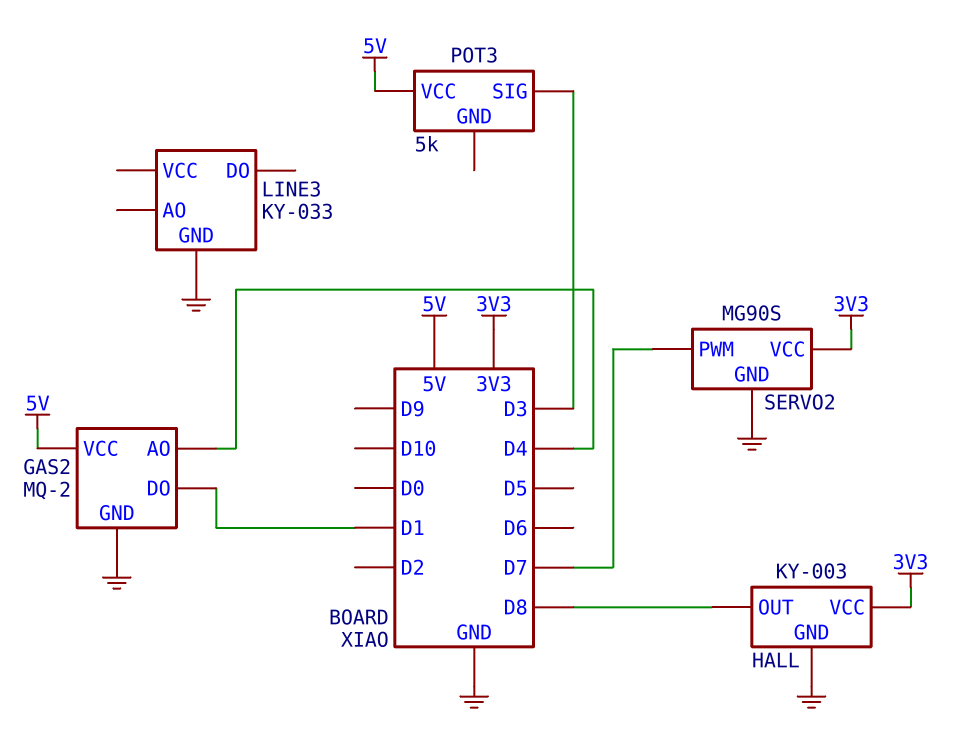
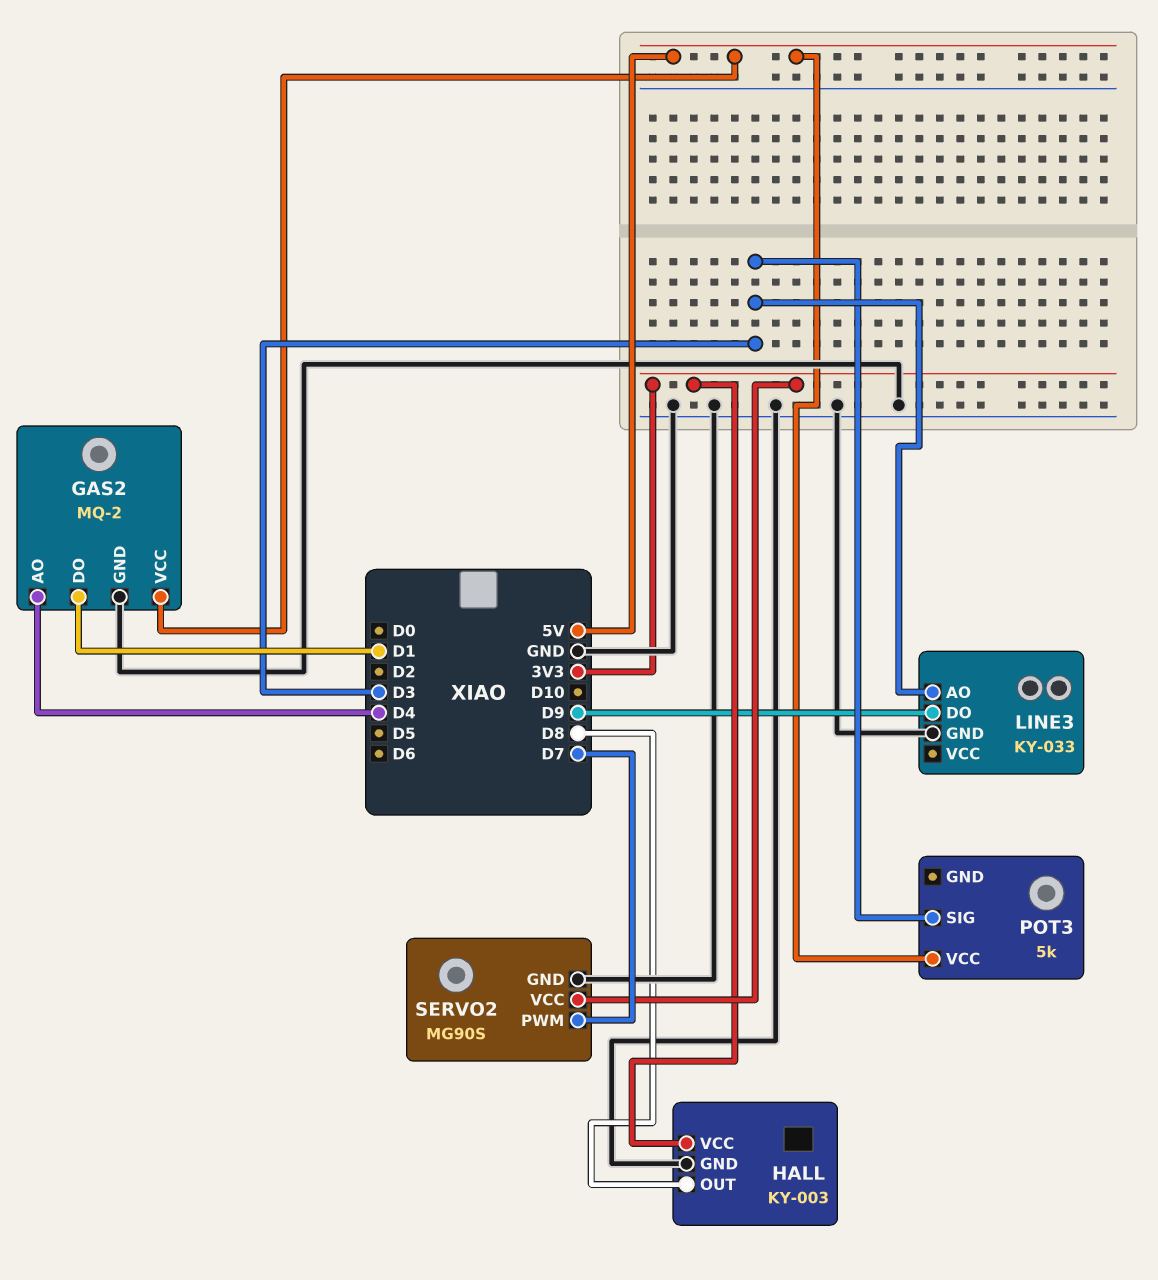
LINE3 pin AO: none -> D3
LINE3 pin DO: none -> D9

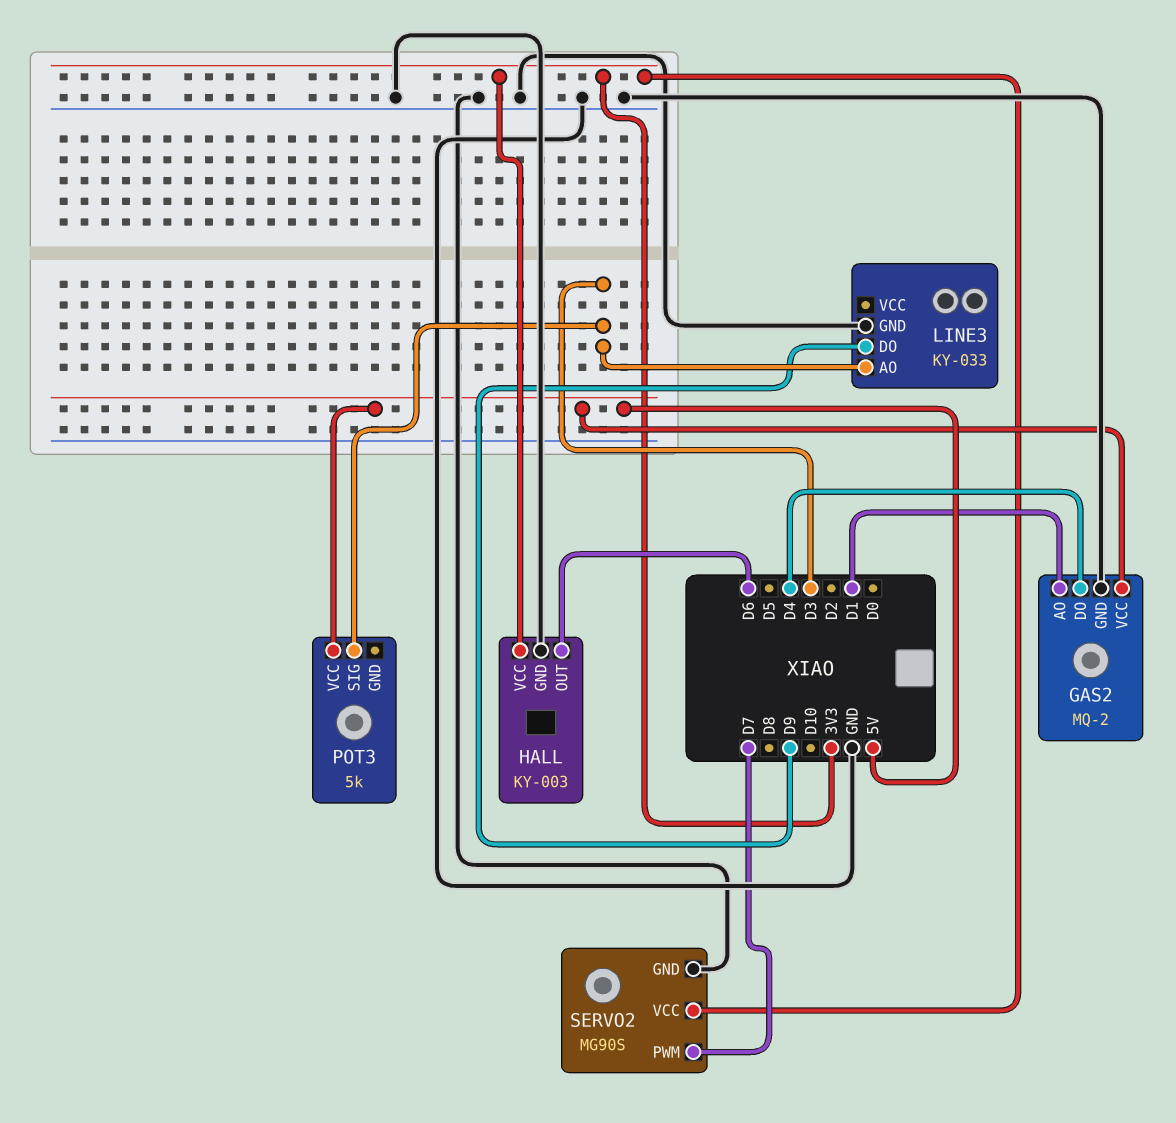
GAS2 pin AO: D4 -> D1
GAS2 pin DO: D1 -> D4
HALL pin OUT: D8 -> D6

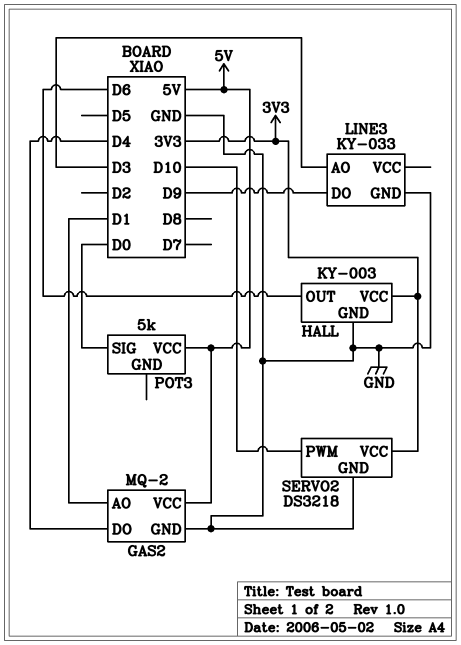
POT3 pin SIG: D3 -> D0
SERVO2: MG90S -> DS3218
SERVO2 pin PWM: D7 -> D10

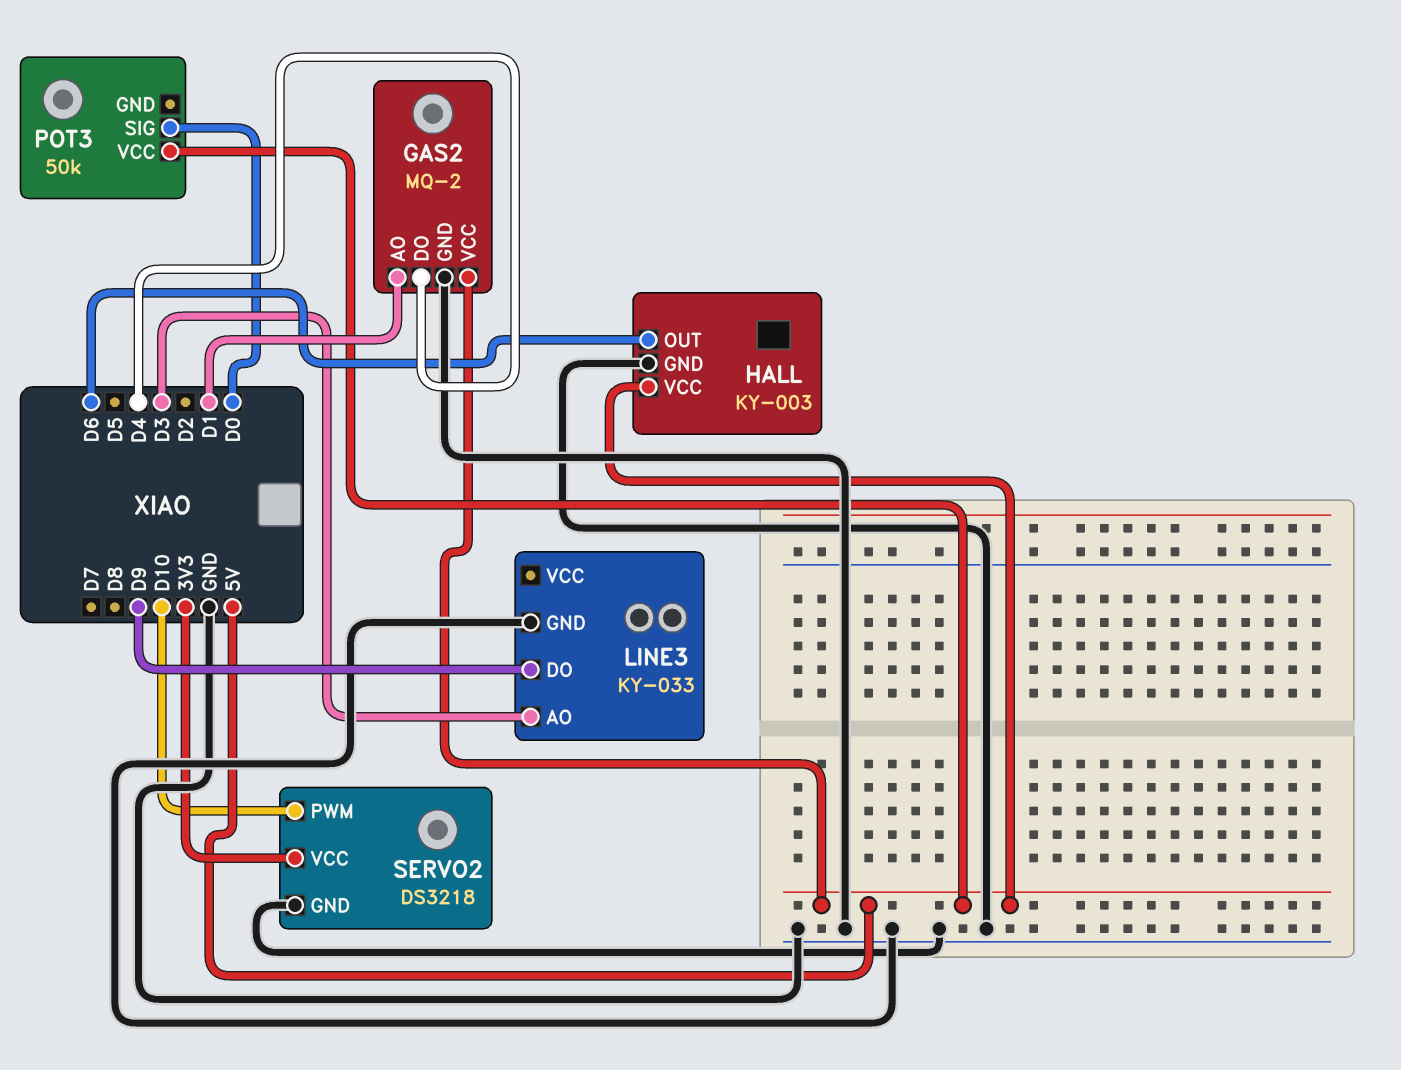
HALL pin VCC: 3V3 -> 5V
POT3: 5k -> 50k

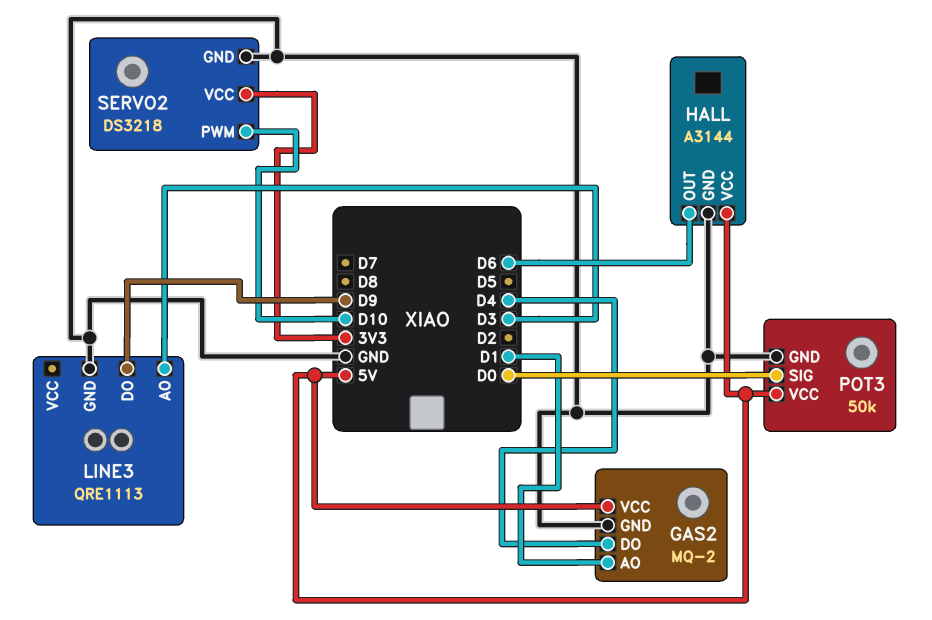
HALL: KY-003 -> A3144
LINE3: KY-033 -> QRE1113
POT3 pin GND: none -> GND

